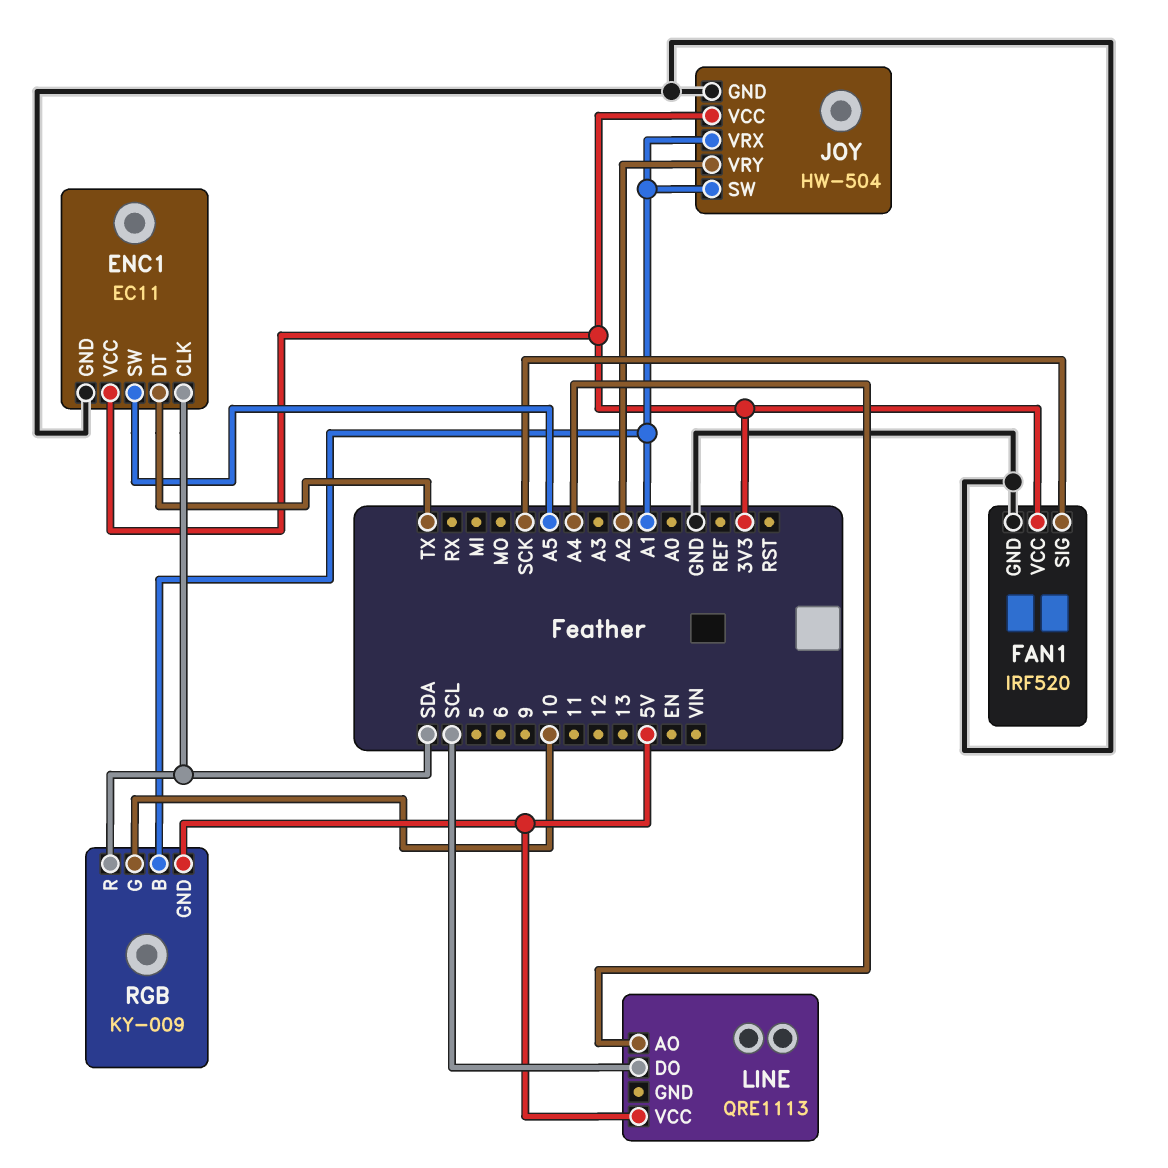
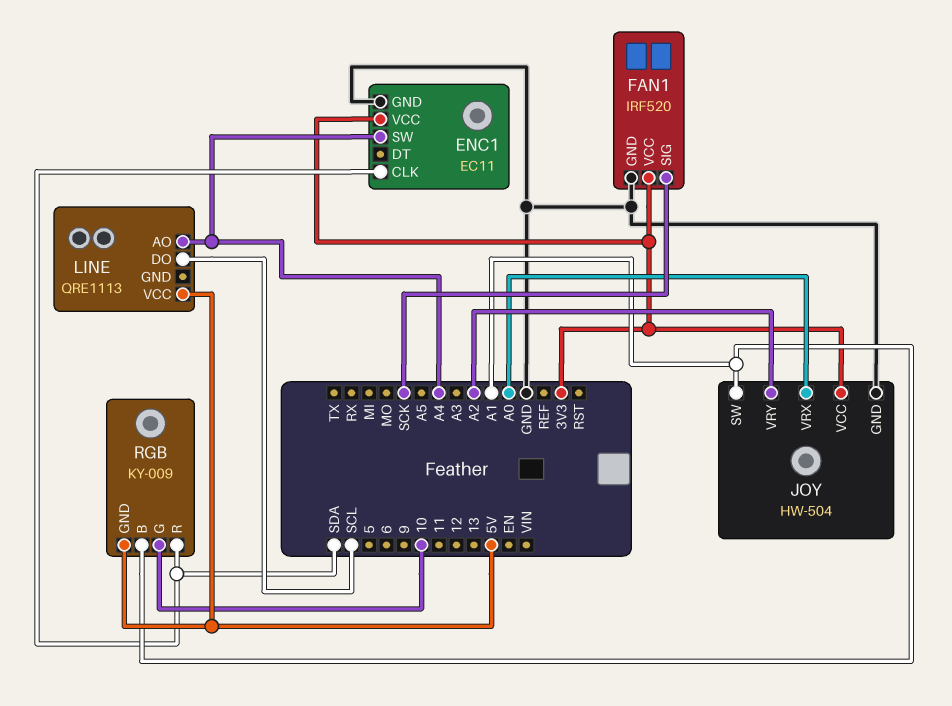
ENC1 pin DT: TX -> none
ENC1 pin SW: A5 -> A4
JOY pin VRX: A1 -> A0

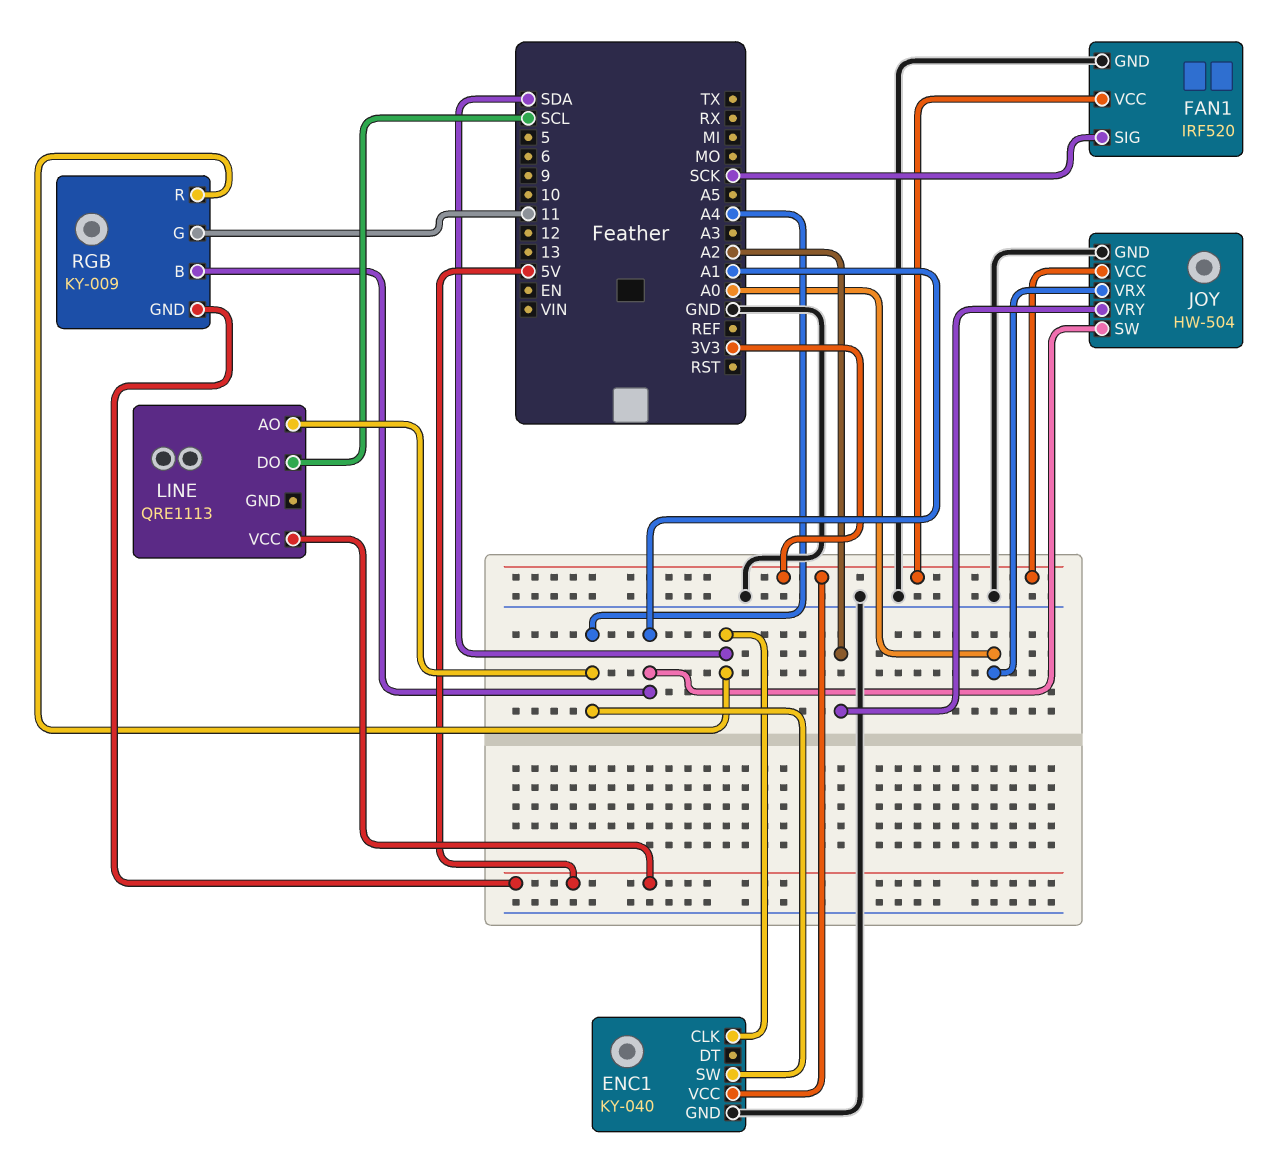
ENC1: EC11 -> KY-040
RGB pin G: 10 -> 11

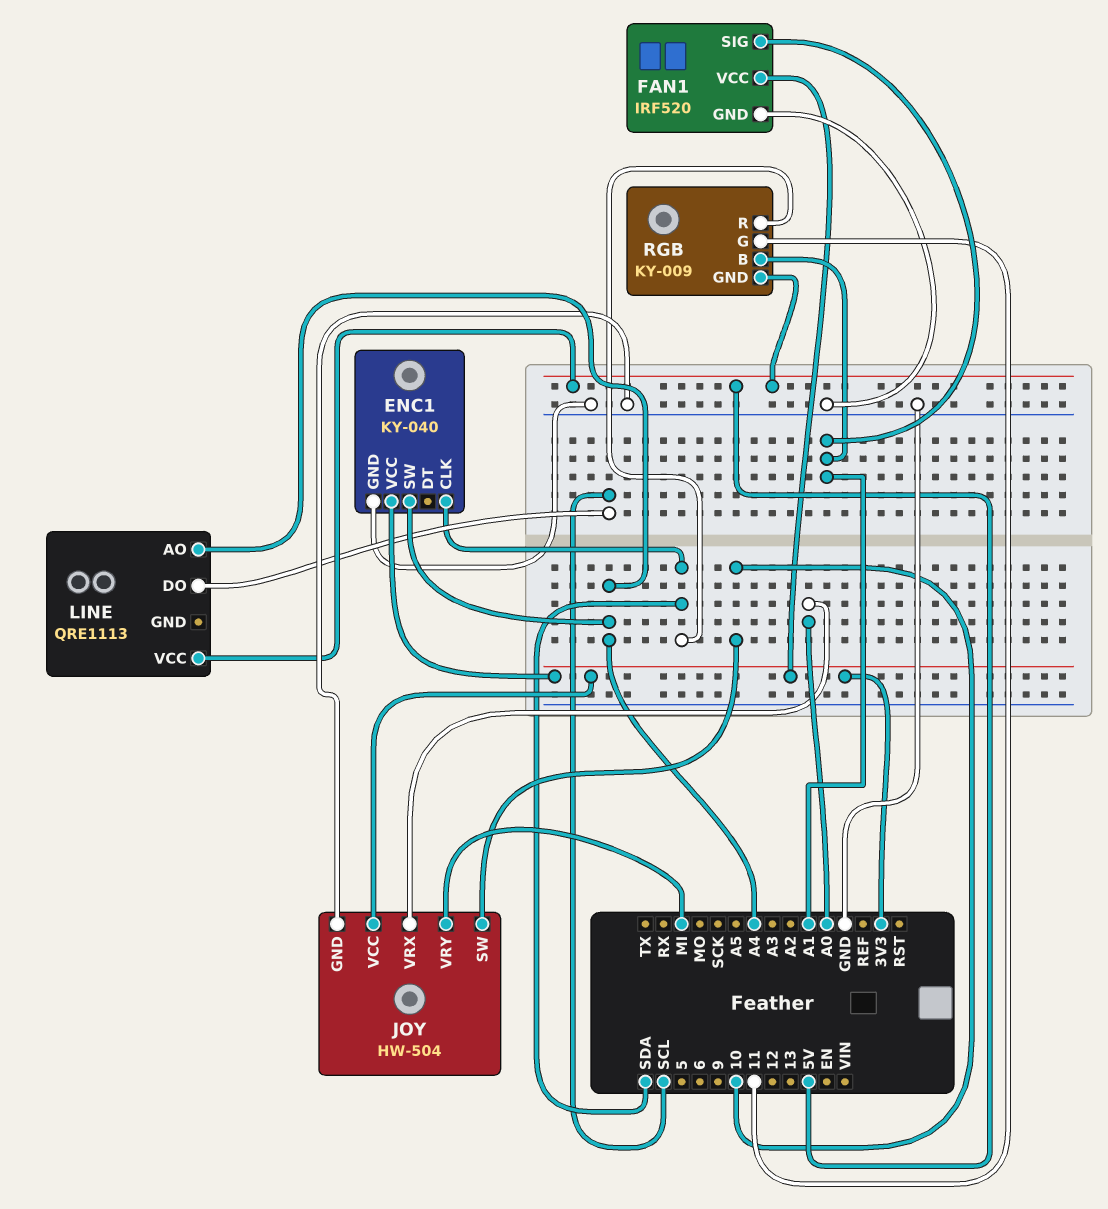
FAN1 pin SIG: SCK -> A1
JOY pin SW: A1 -> 10
JOY pin VRY: A2 -> MI

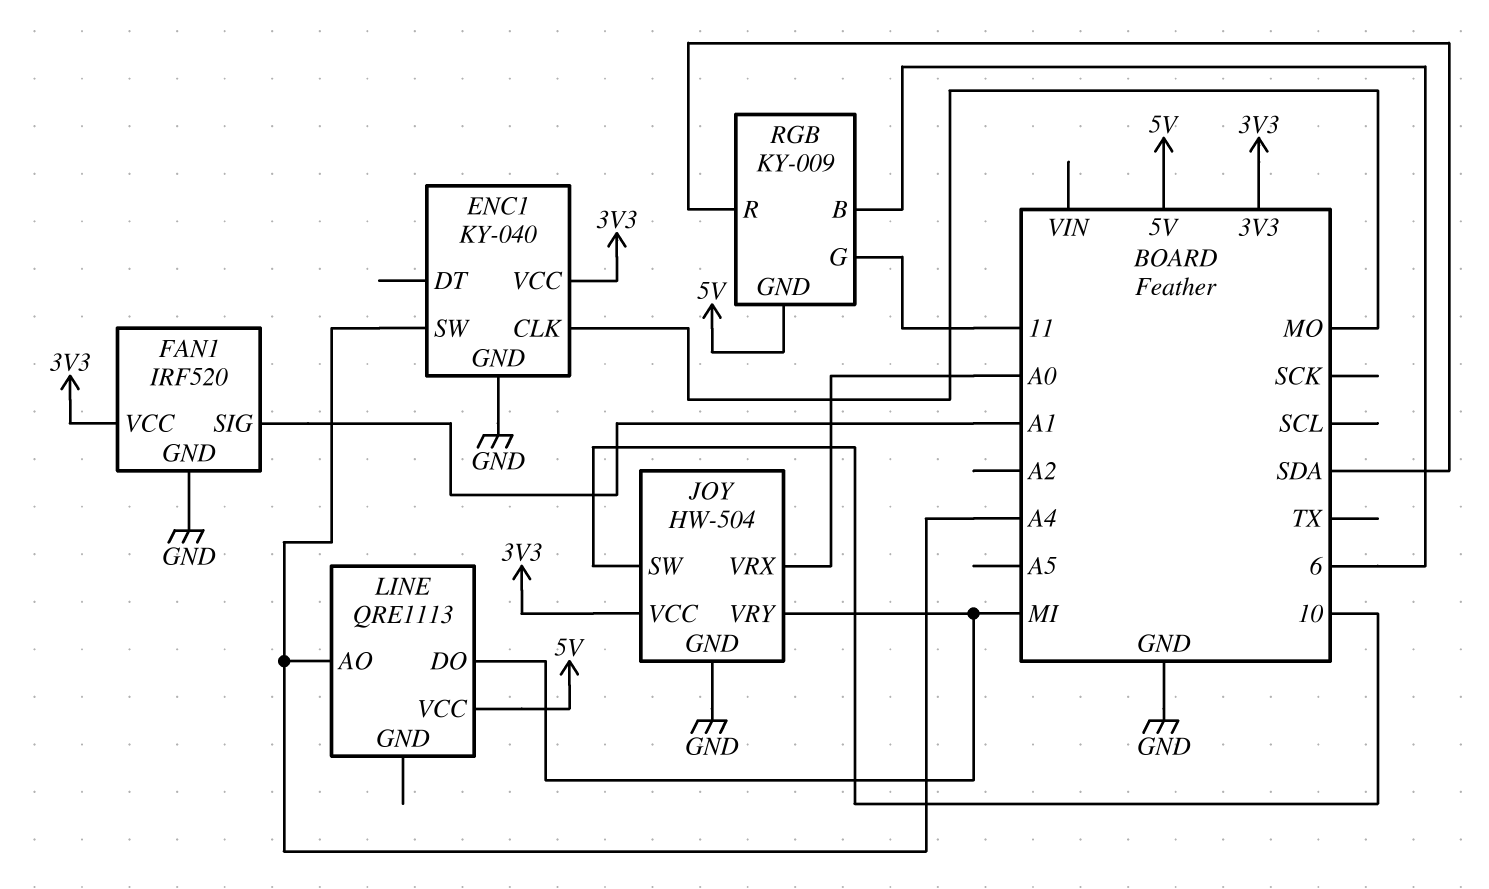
ENC1 pin CLK: SDA -> MO
LINE pin DO: SCL -> MI
RGB pin B: A1 -> 6

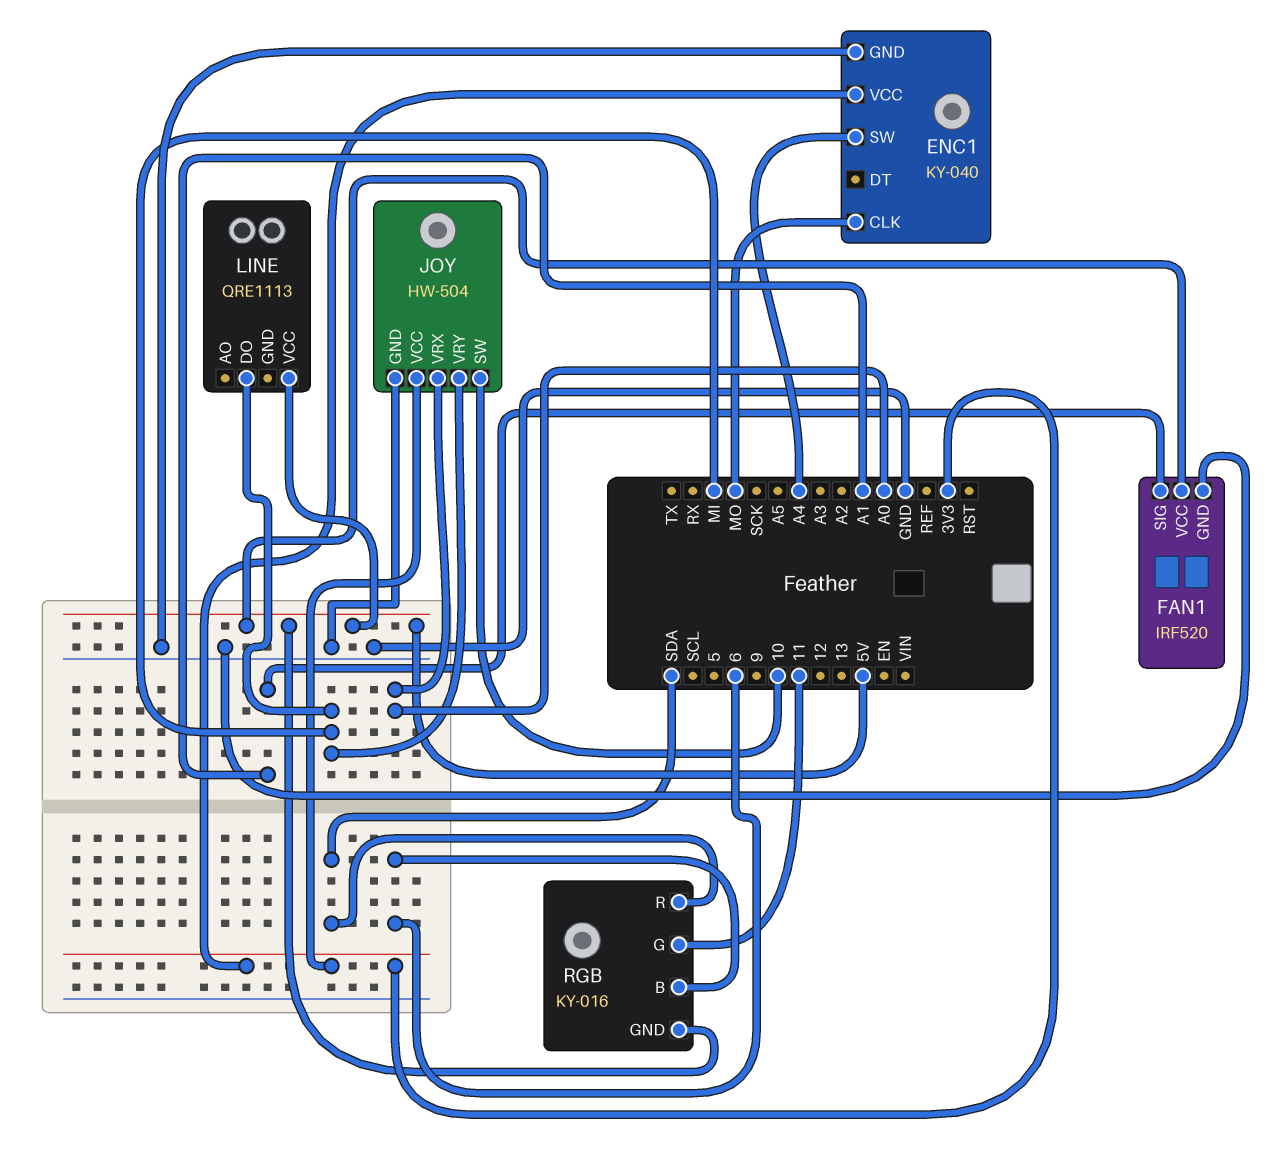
FAN1 pin VCC: 3V3 -> 5V
LINE pin AO: A4 -> none
RGB: KY-009 -> KY-016

